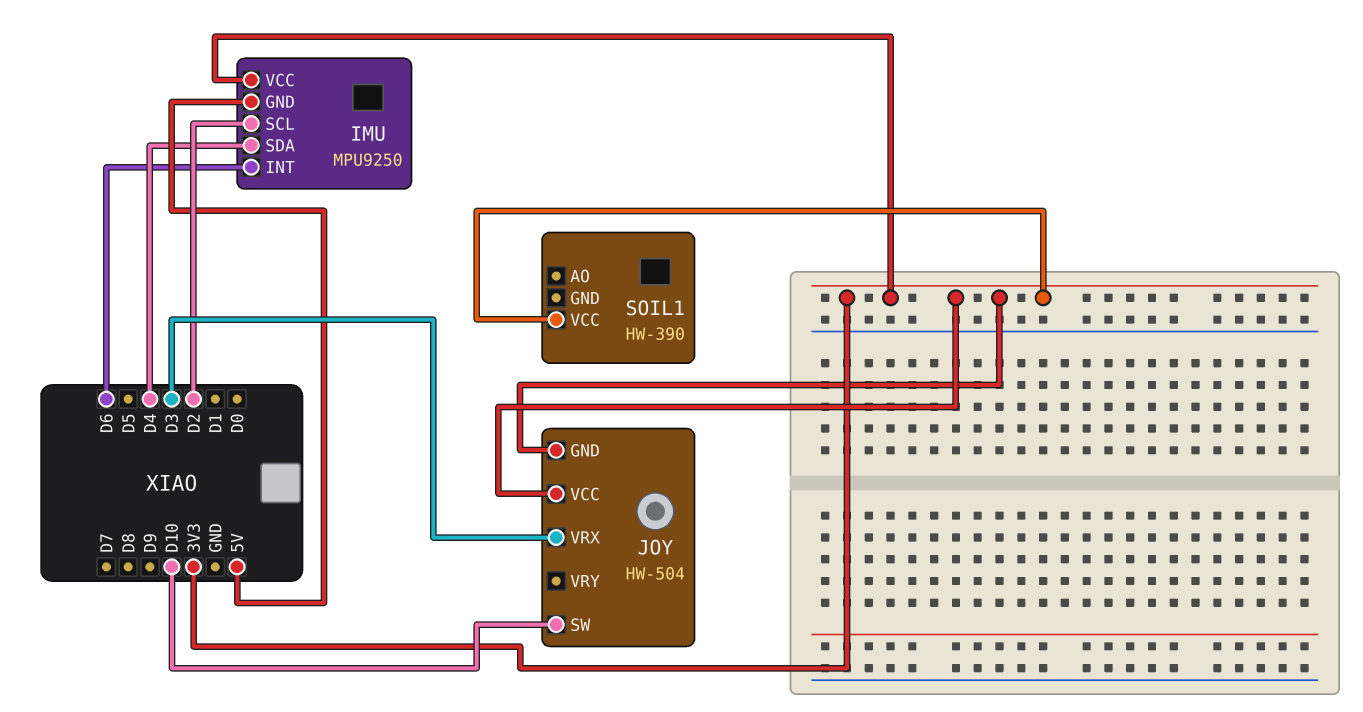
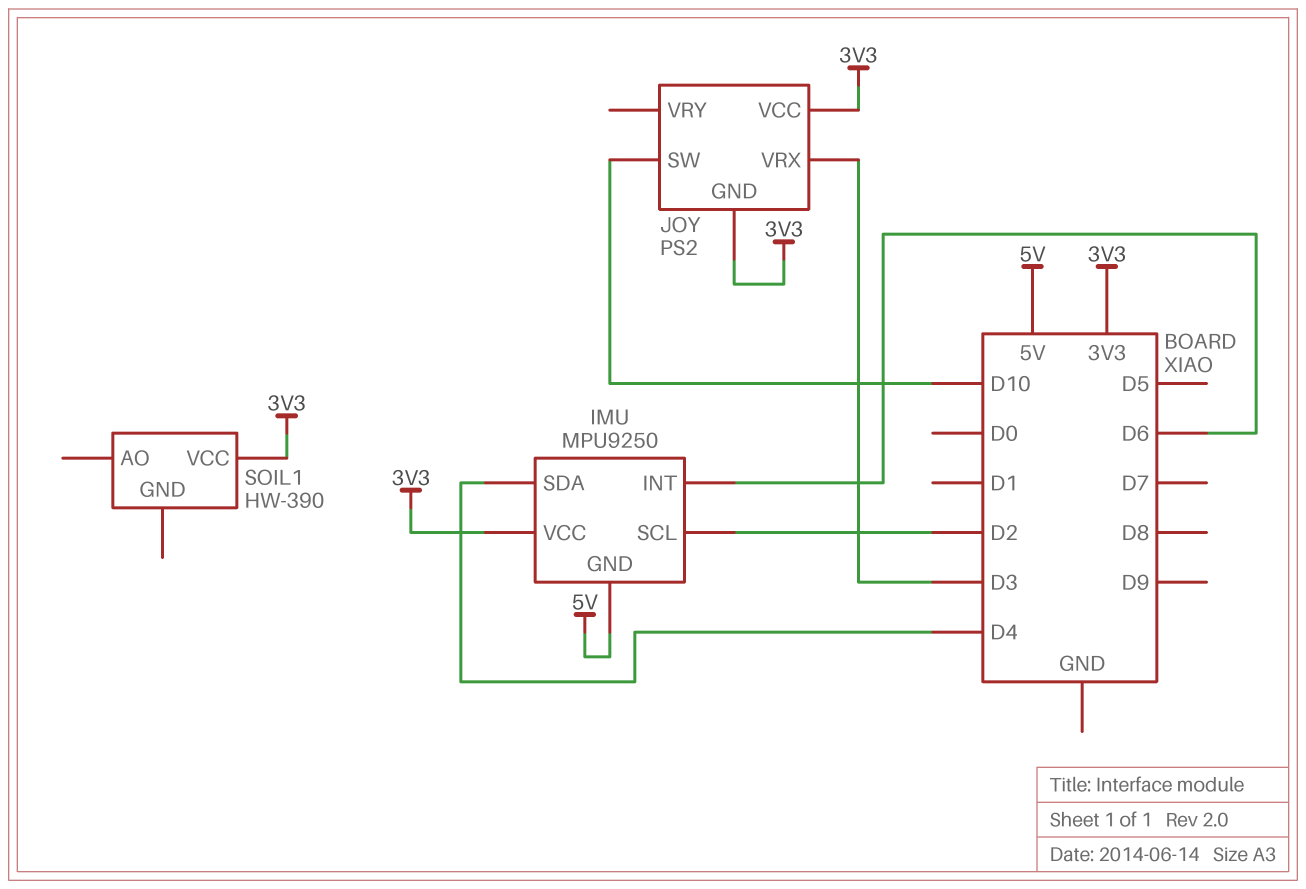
JOY: HW-504 -> PS2

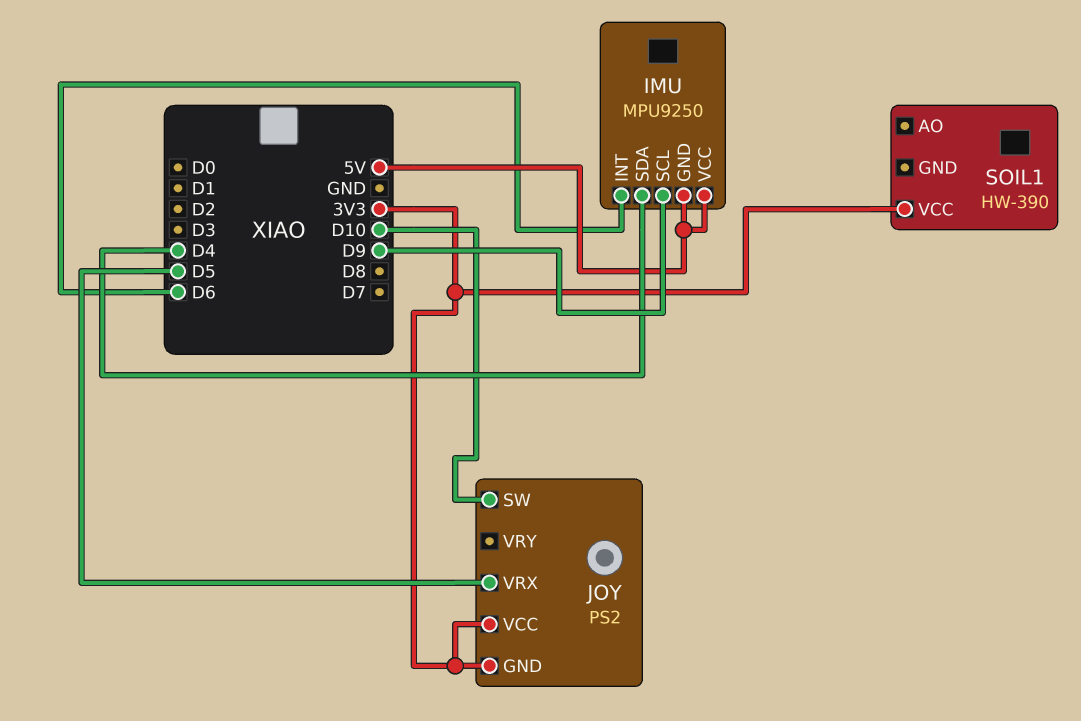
IMU pin SCL: D2 -> D9
IMU pin VCC: 3V3 -> 5V
JOY pin VRX: D3 -> D5

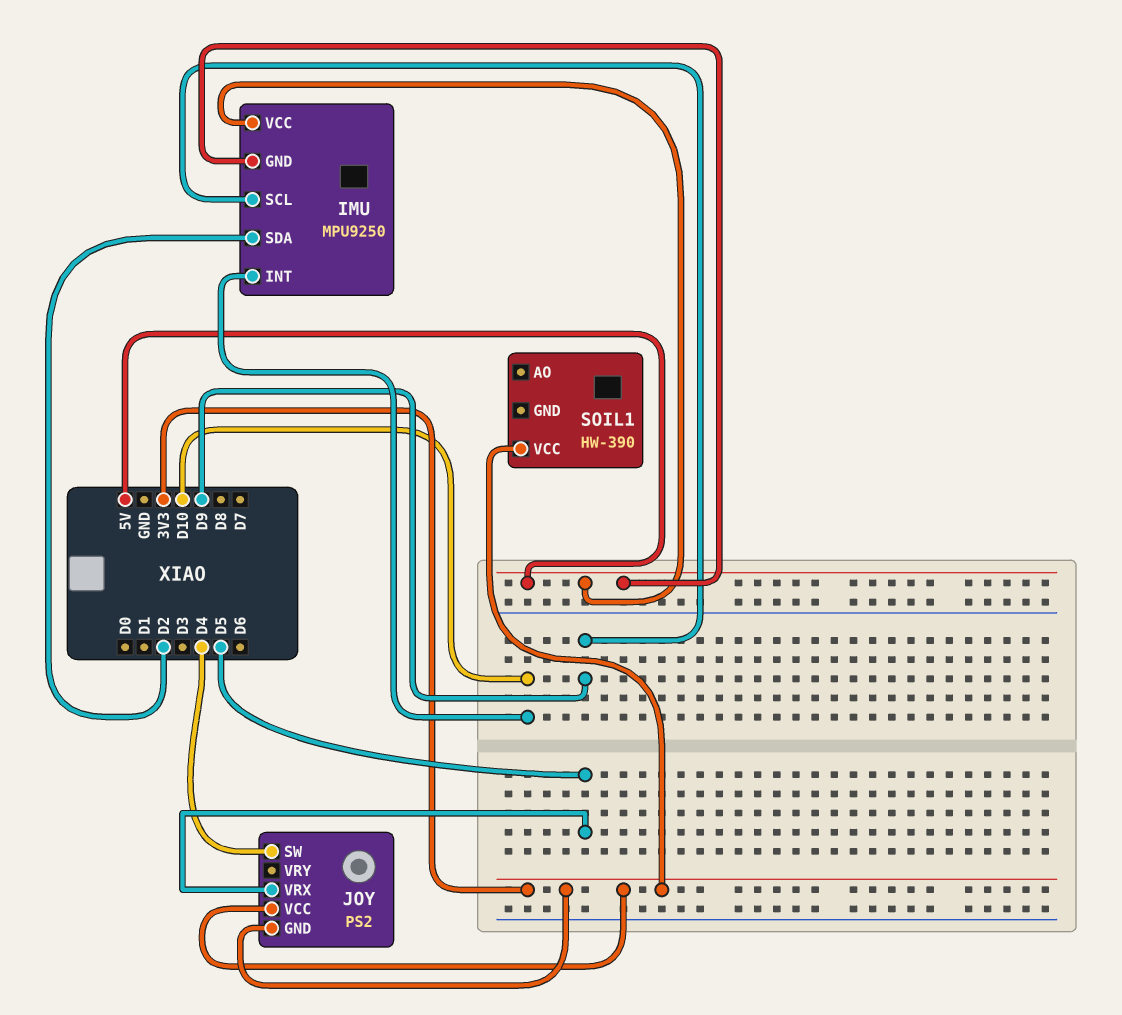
IMU pin INT: D6 -> D10
IMU pin SDA: D4 -> D2
JOY pin SW: D10 -> D4

